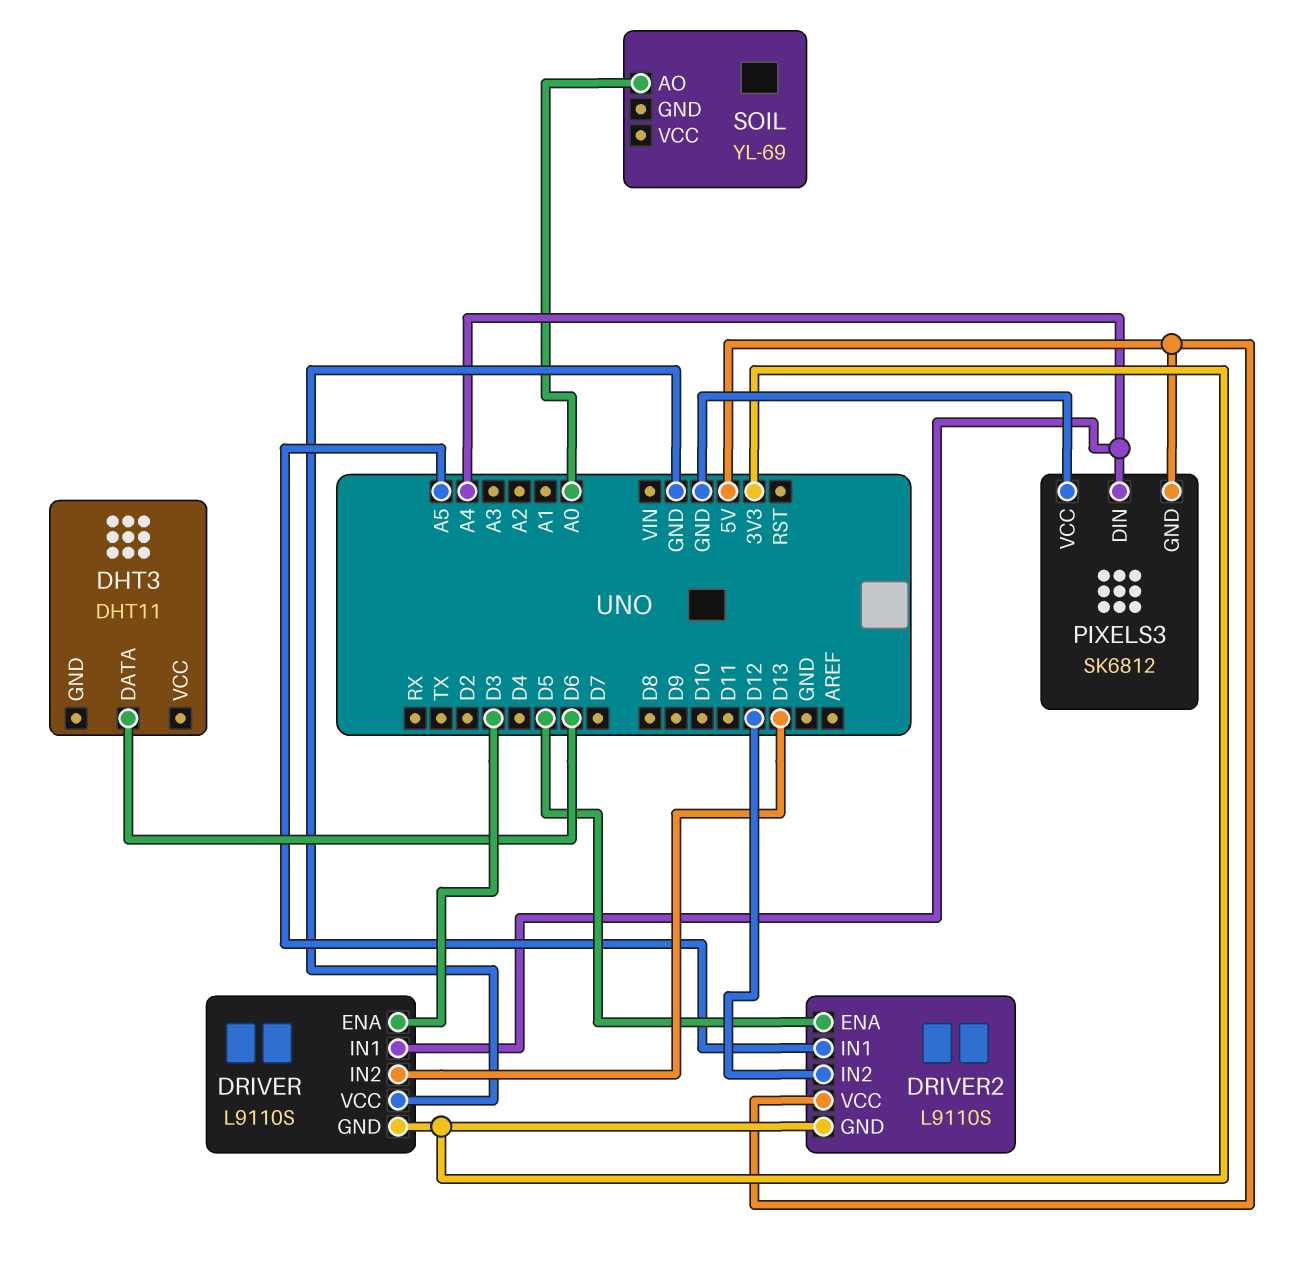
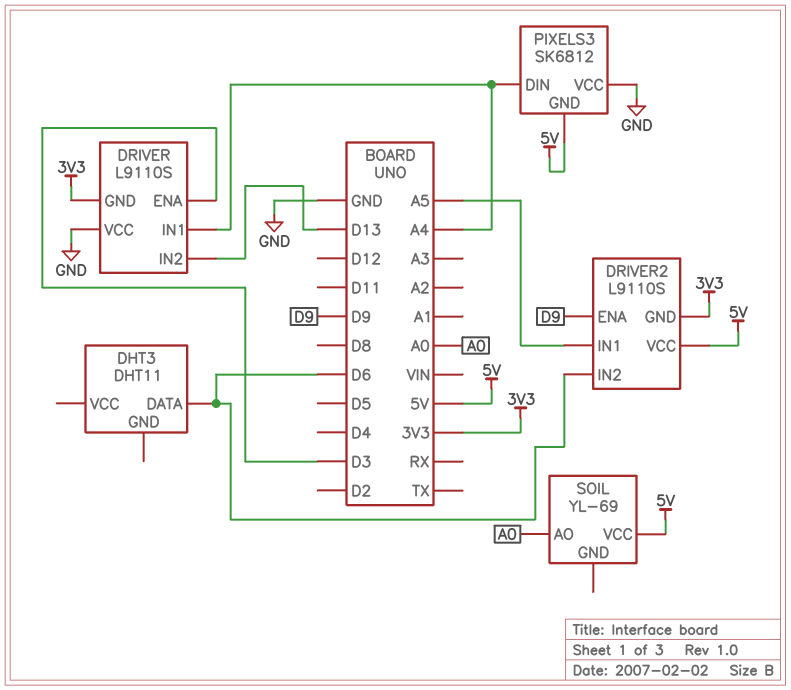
DRIVER2 pin ENA: D5 -> D9
DRIVER2 pin IN2: D12 -> D6
SOIL pin VCC: none -> 5V

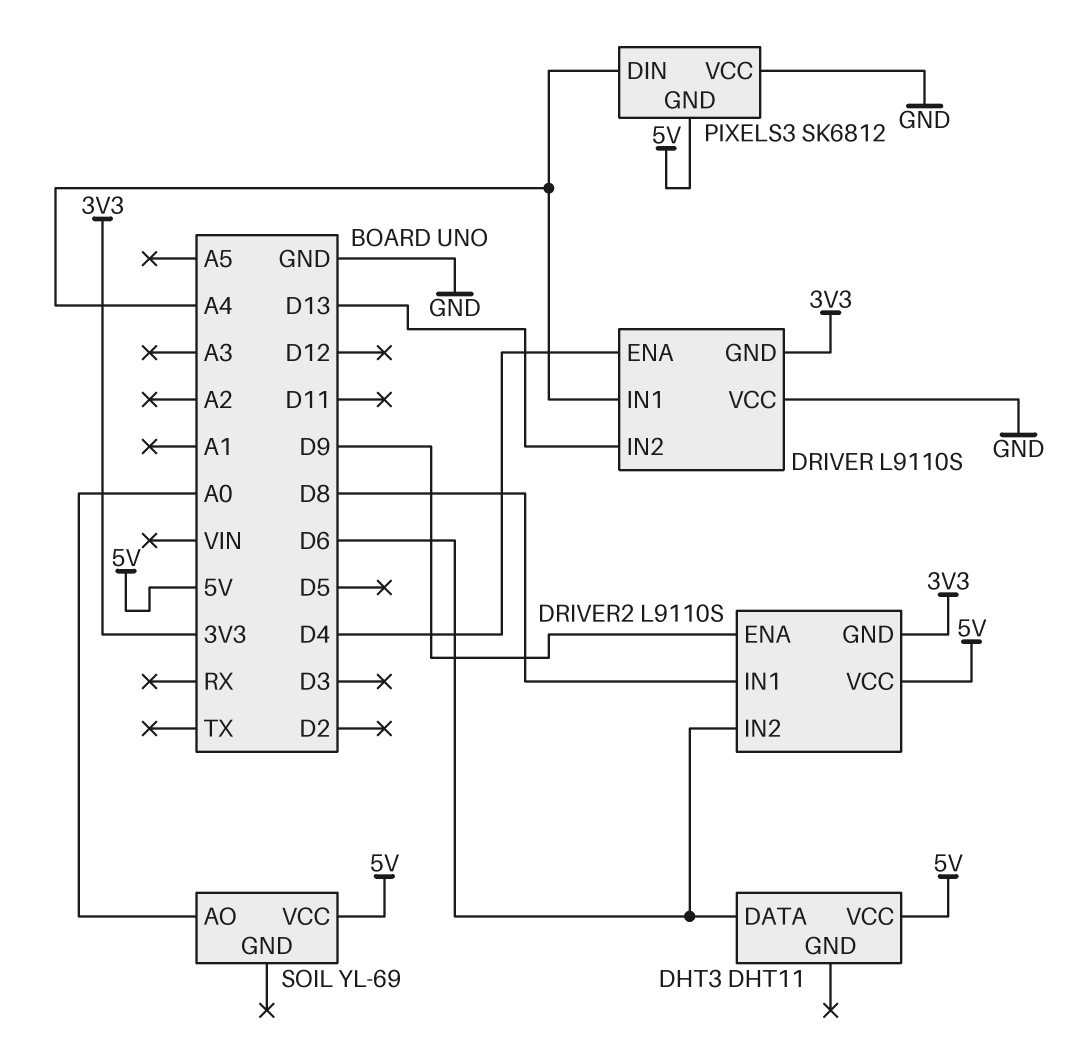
DHT3 pin VCC: none -> 5V
DRIVER pin ENA: D3 -> D4
DRIVER2 pin IN1: A5 -> D8

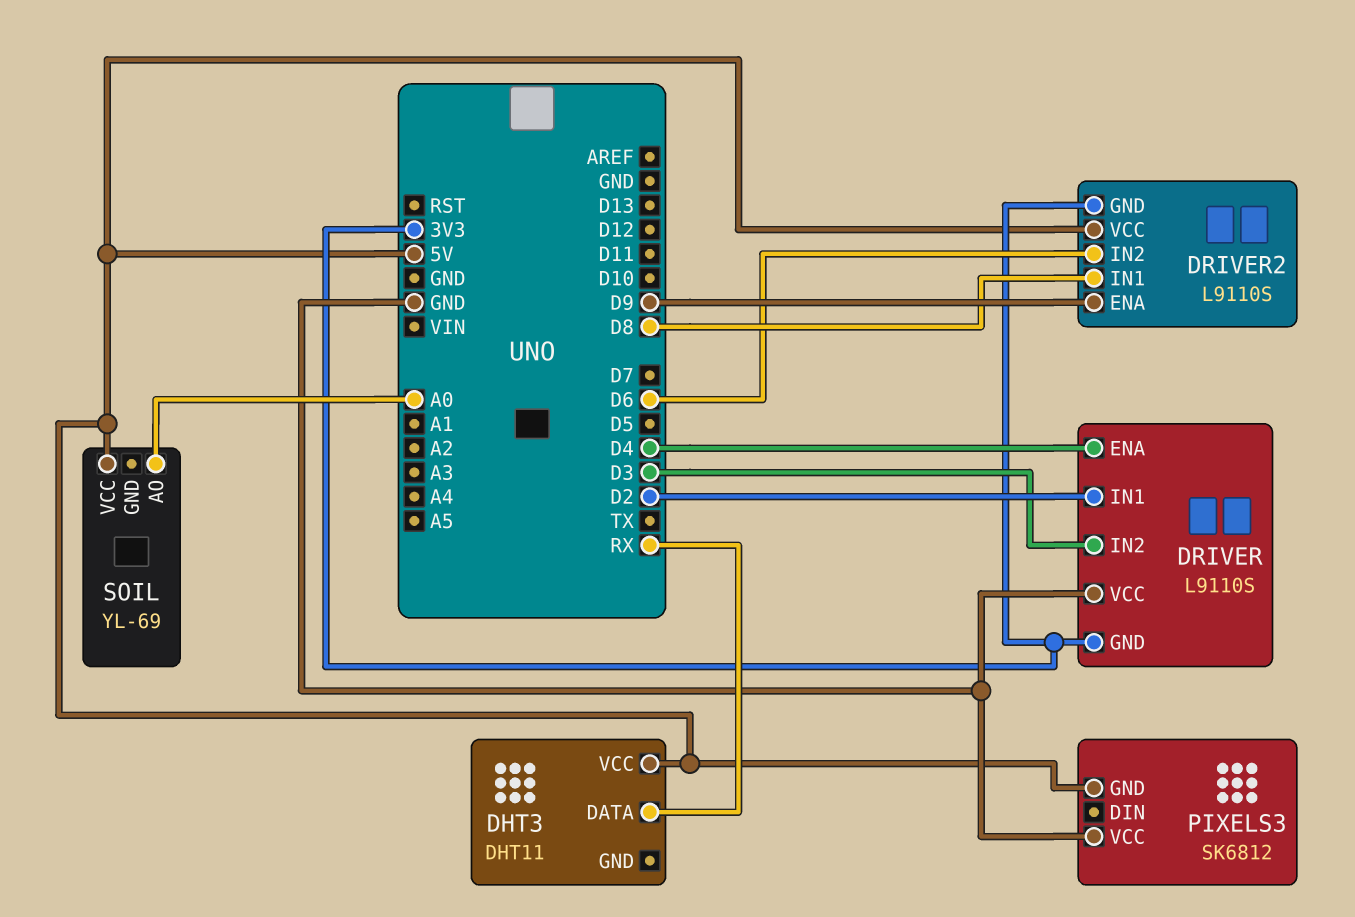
DHT3 pin DATA: D6 -> RX
DRIVER pin IN1: A4 -> D2
DRIVER pin IN2: D13 -> D3
PIXELS3 pin DIN: A4 -> none

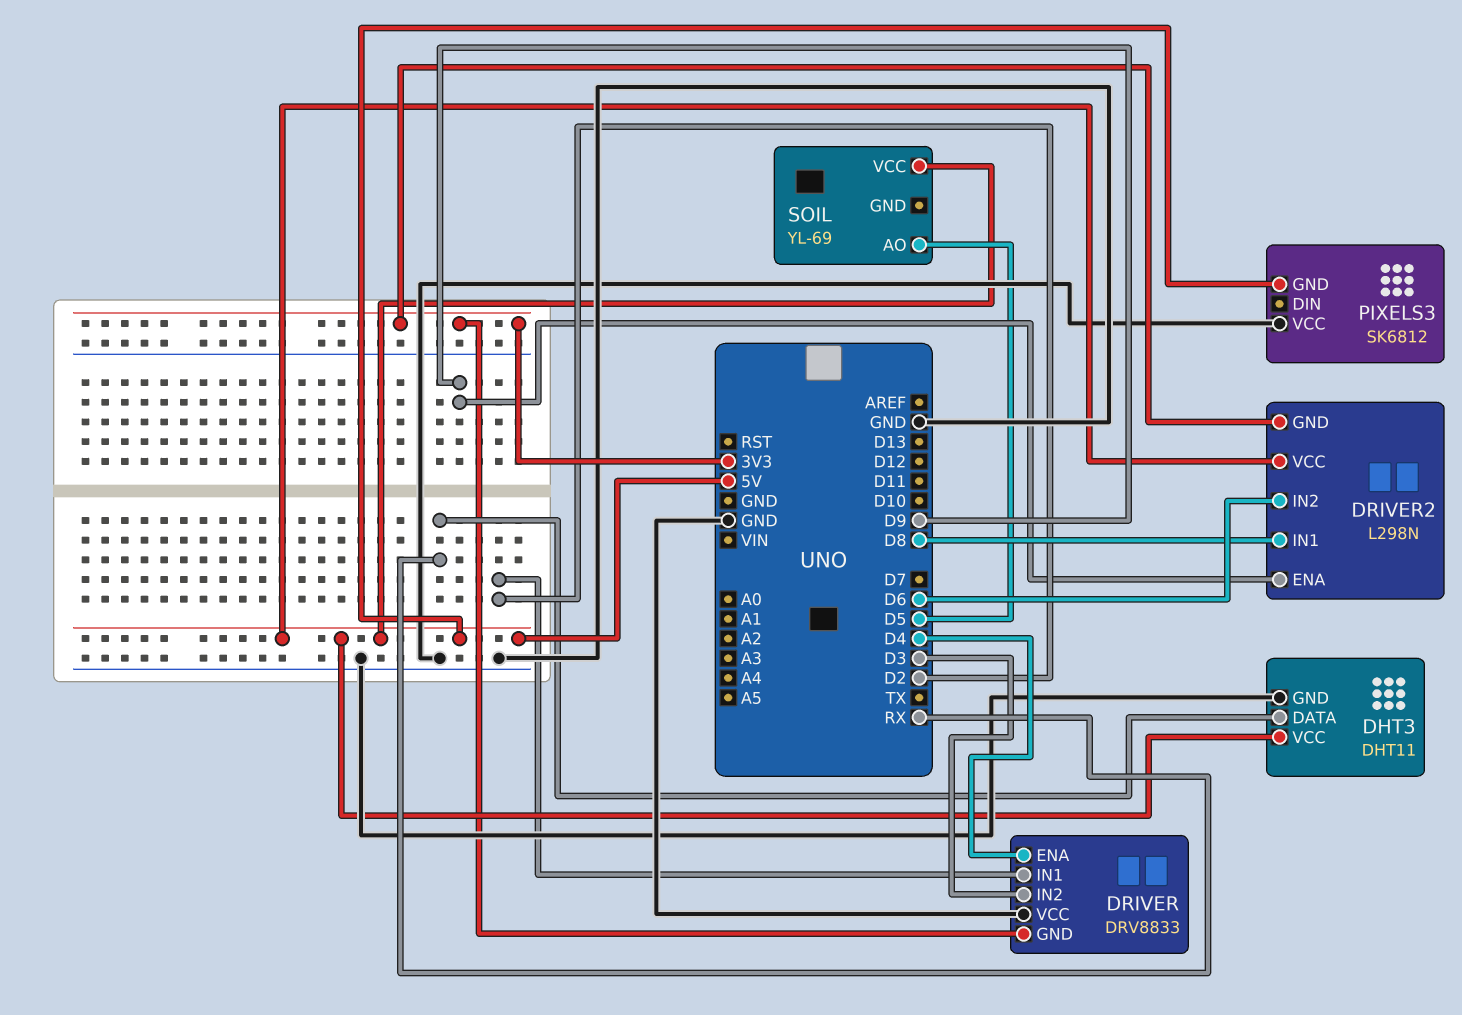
DHT3 pin GND: none -> GND
DRIVER: L9110S -> DRV8833
DRIVER2: L9110S -> L298N
SOIL pin AO: A0 -> D5

